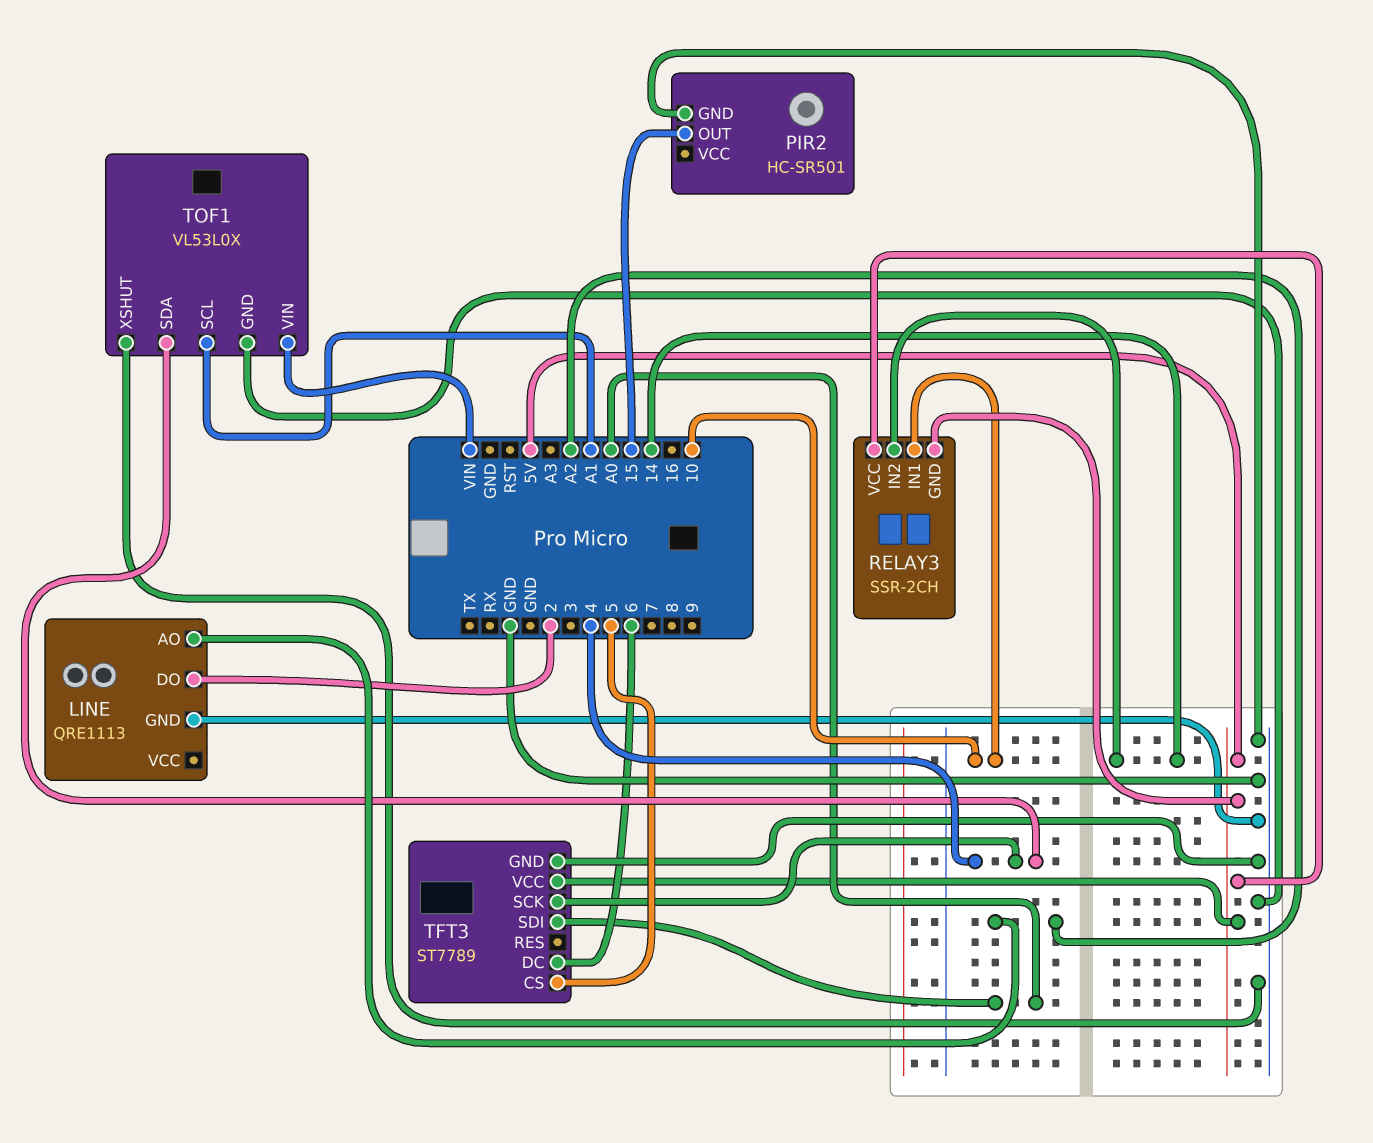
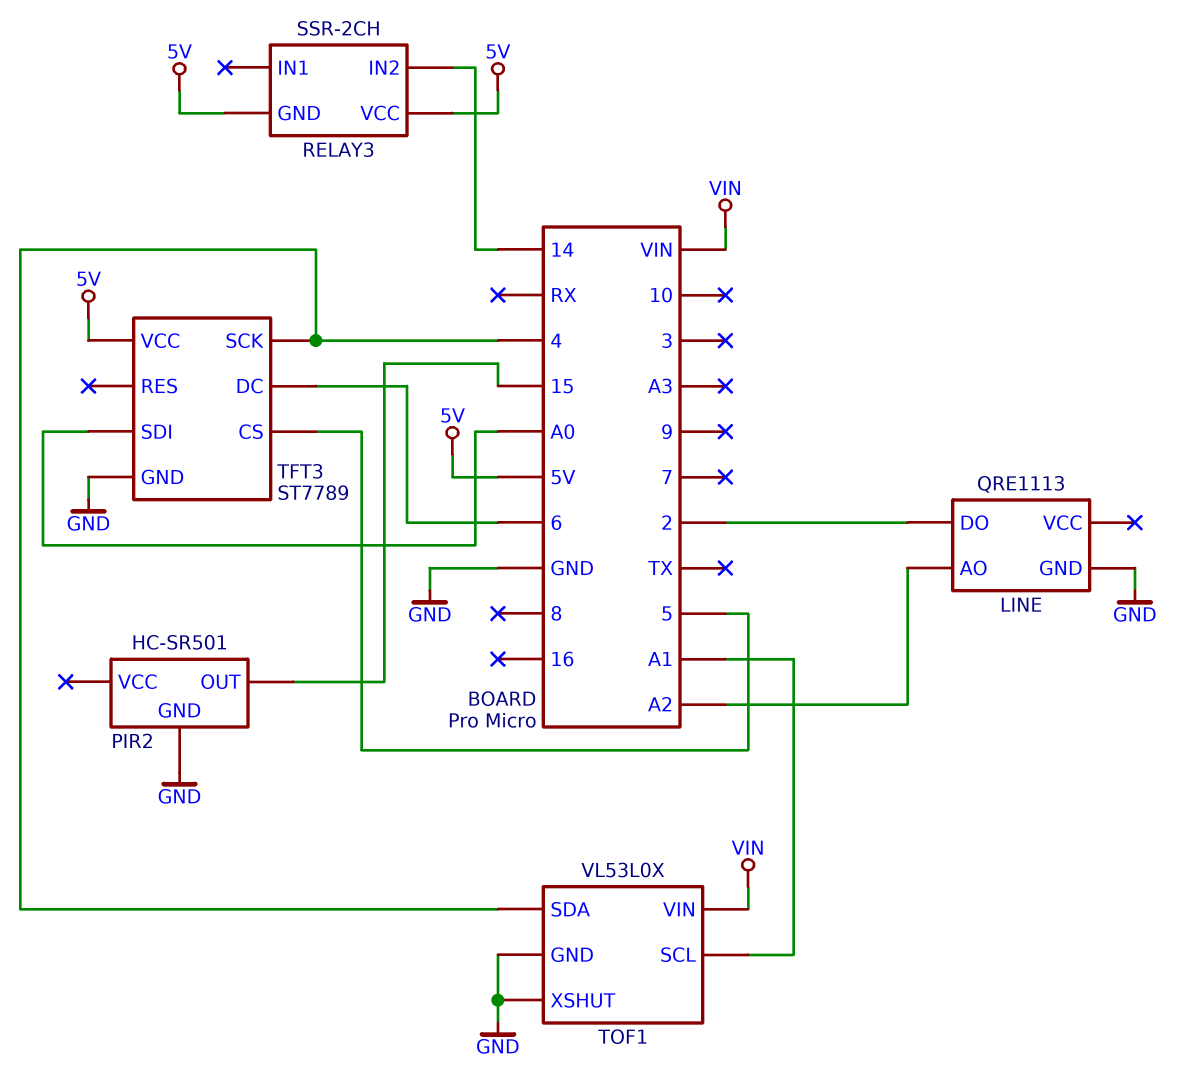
RELAY3 pin IN1: 10 -> none

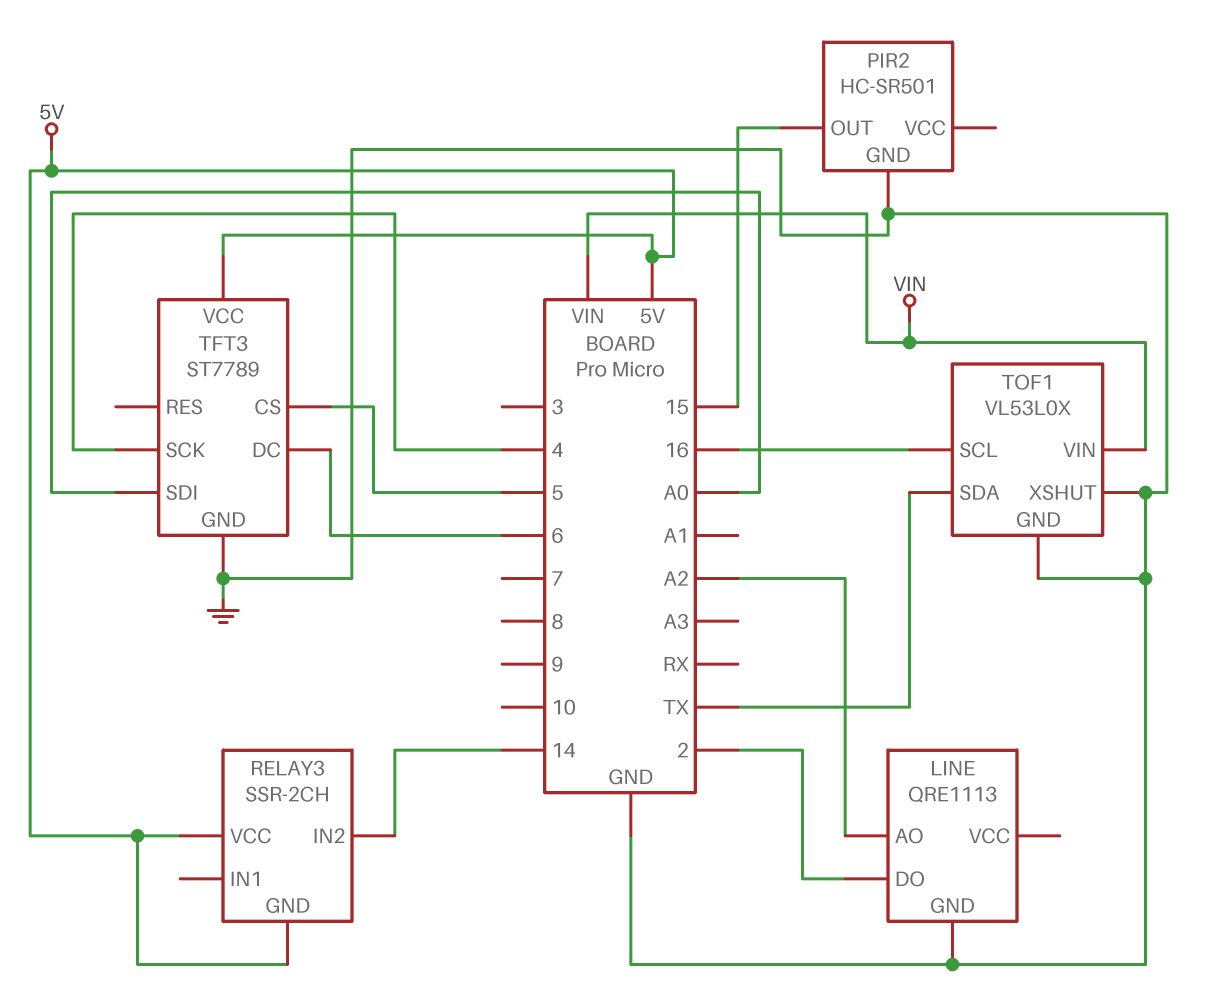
TOF1 pin SCL: A1 -> 16
TOF1 pin SDA: 4 -> TX

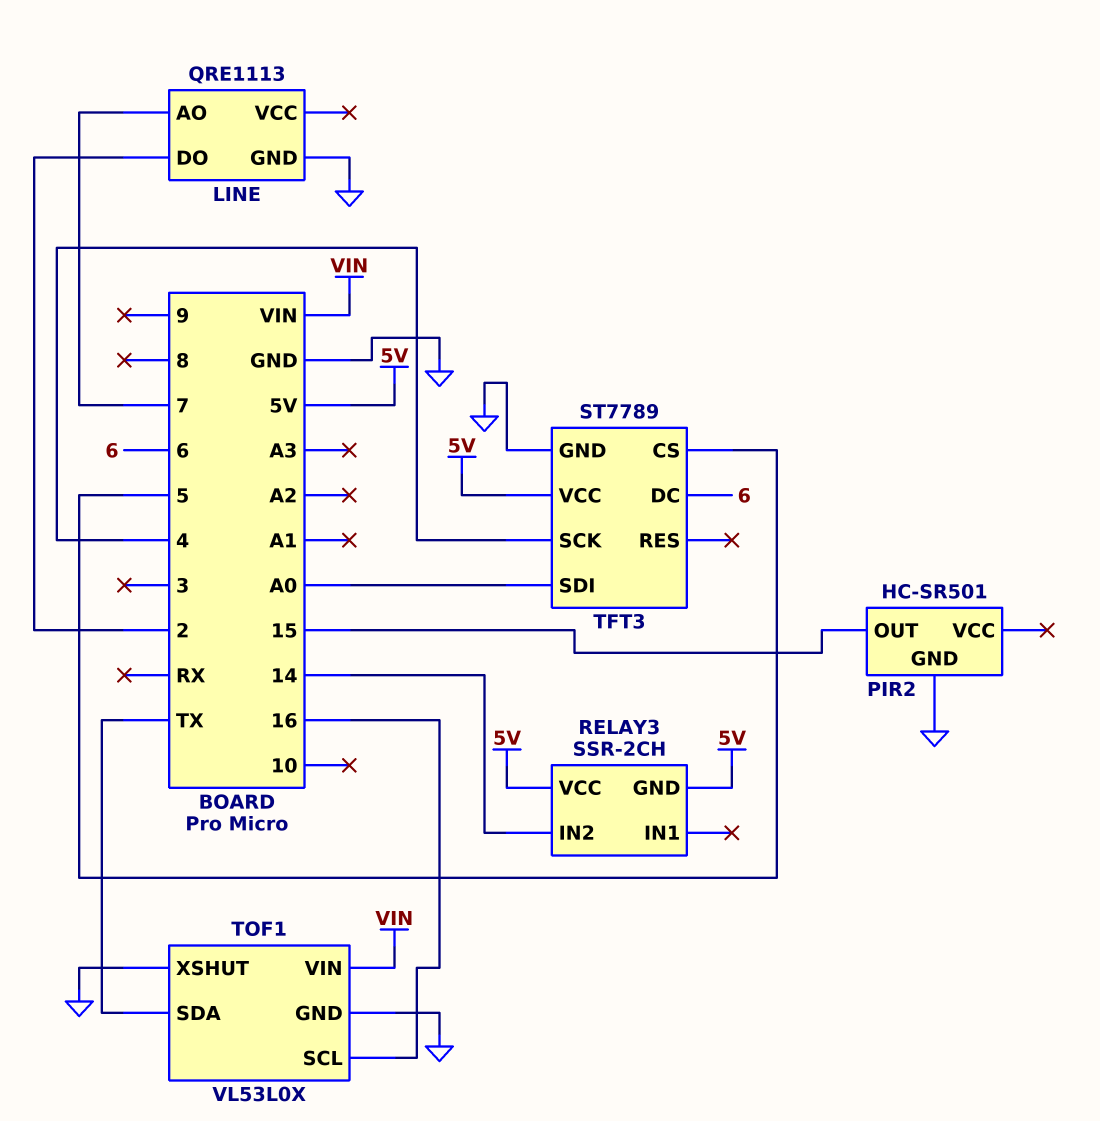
LINE pin AO: A2 -> 7

